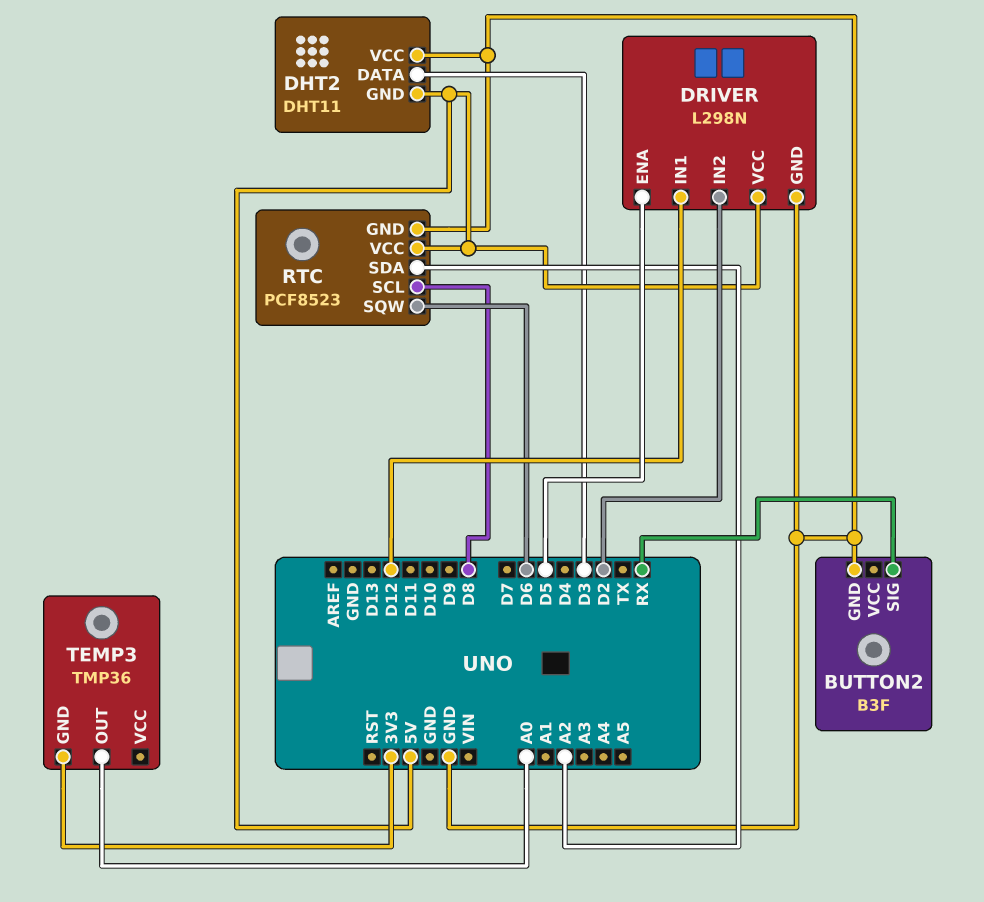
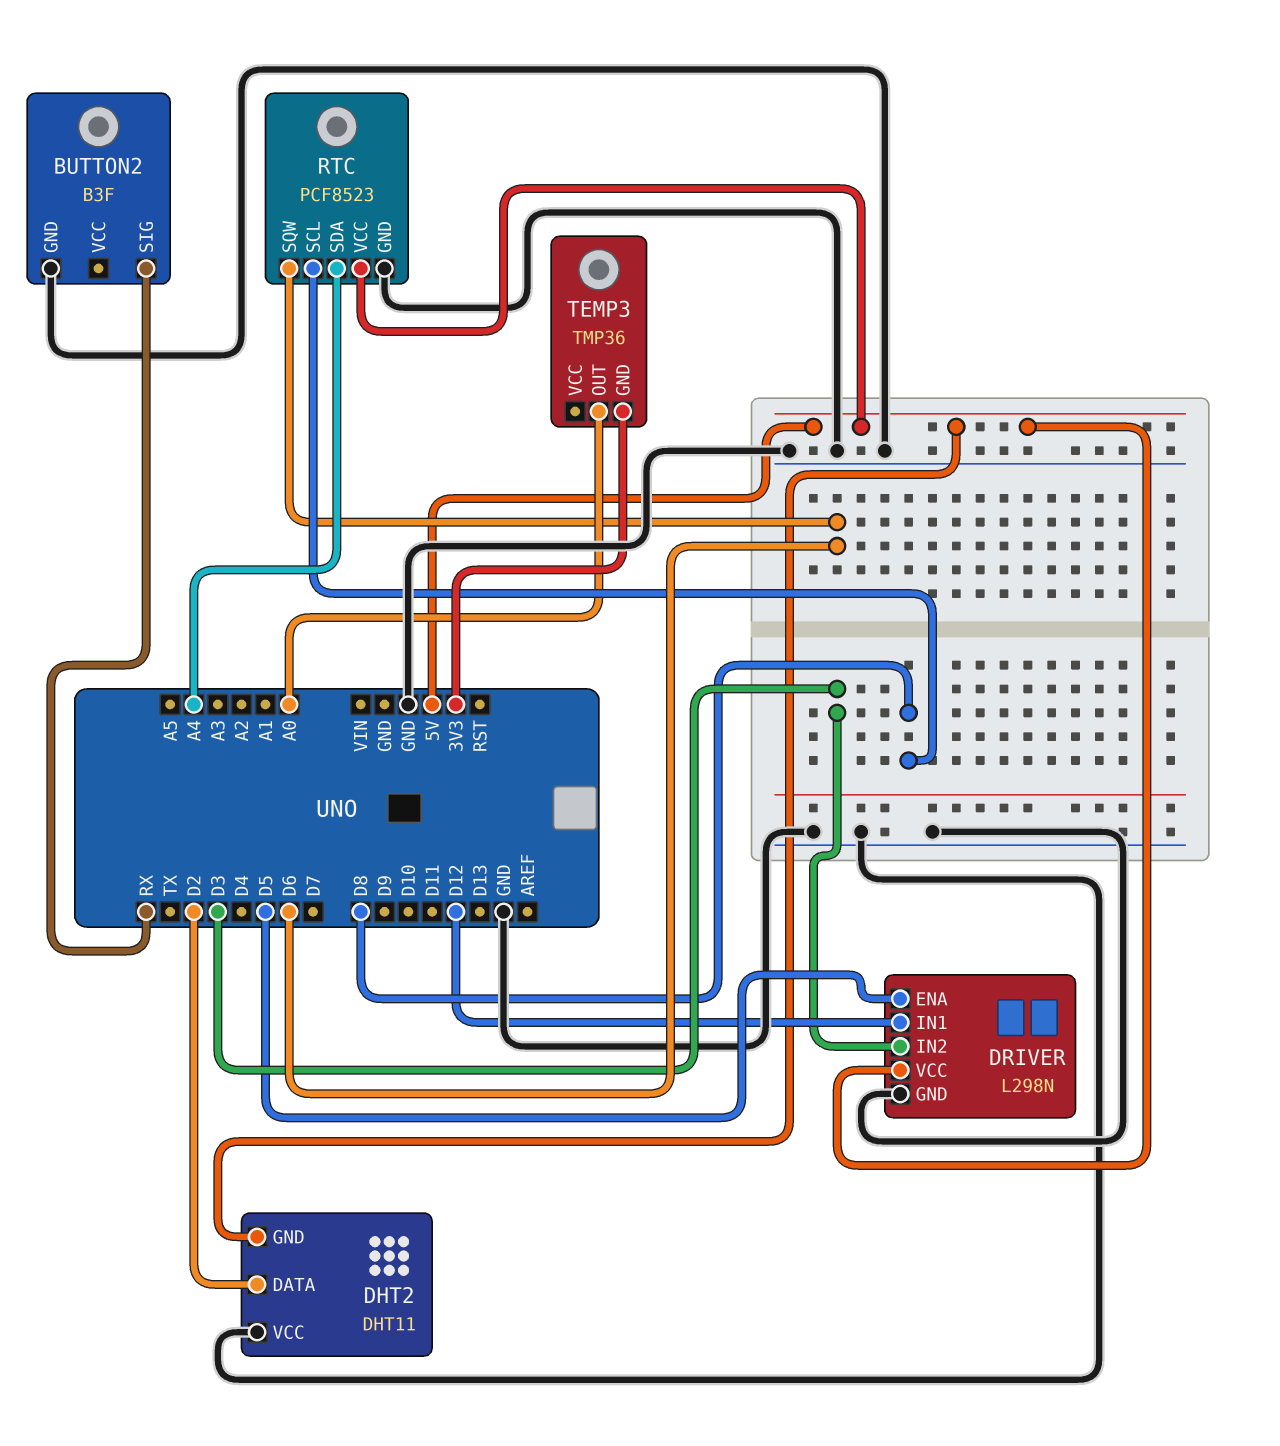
DHT2 pin DATA: D3 -> D2
DRIVER pin IN2: D2 -> D3
RTC pin SDA: A2 -> A4

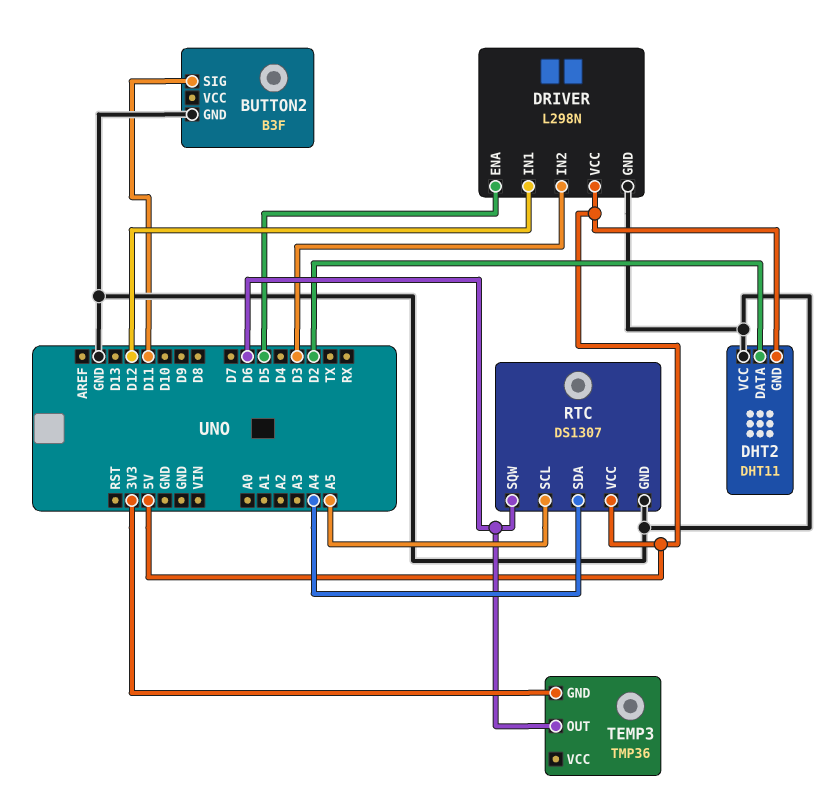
BUTTON2 pin SIG: RX -> D11
RTC: PCF8523 -> DS1307
RTC pin SCL: D8 -> A5
TEMP3 pin OUT: A0 -> D6

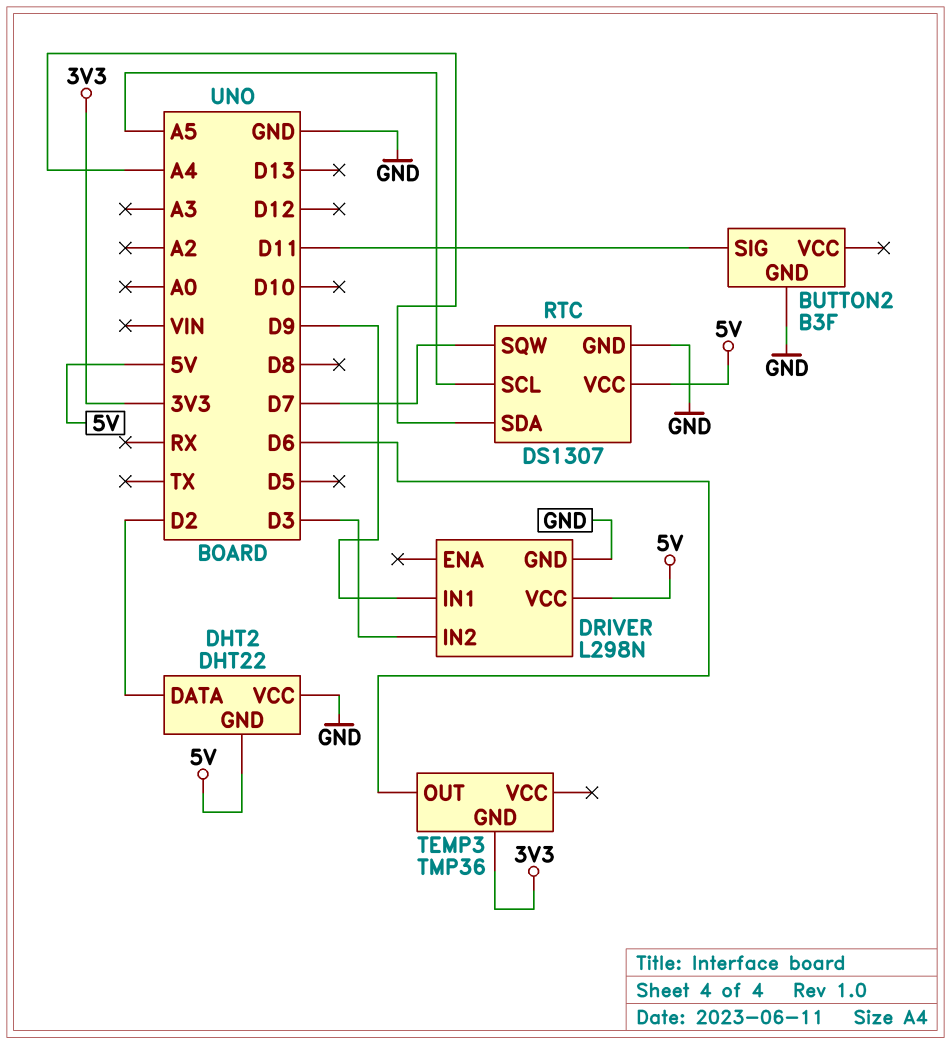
DHT2: DHT11 -> DHT22
DRIVER pin ENA: D5 -> none
DRIVER pin IN1: D12 -> D9
RTC pin SQW: D6 -> D7

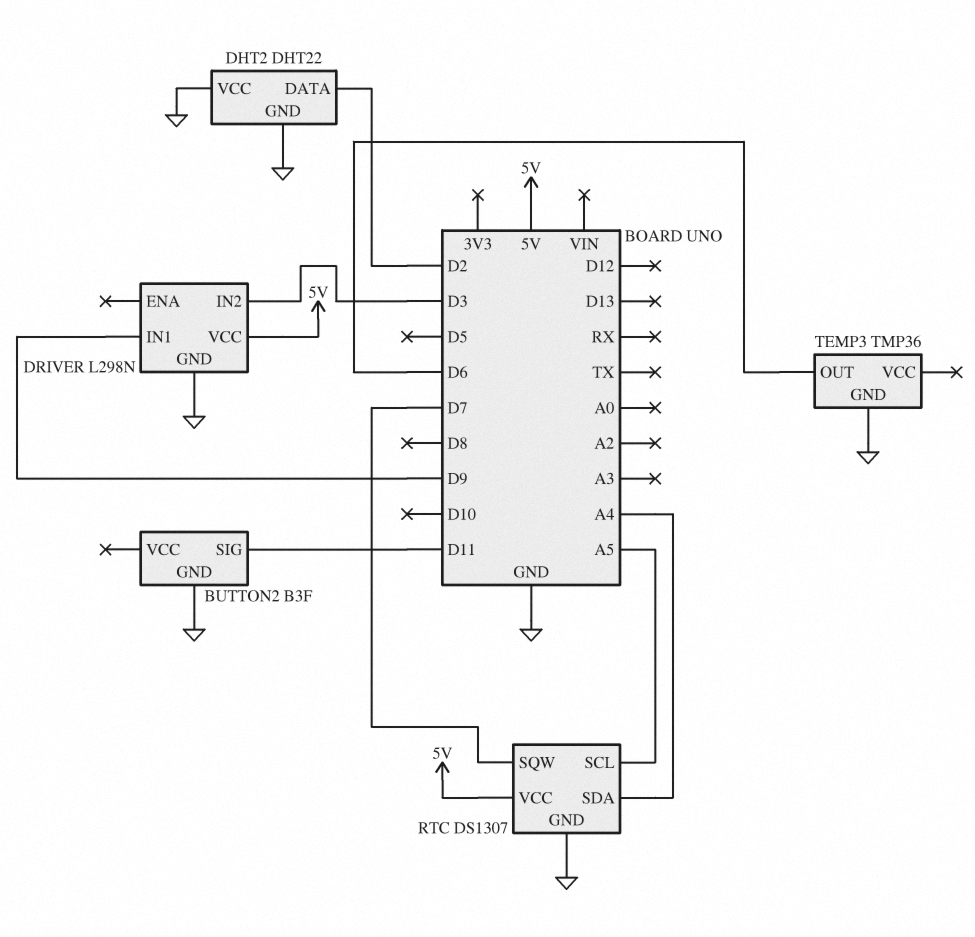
DHT2 pin GND: 5V -> GND
TEMP3 pin GND: 3V3 -> GND

